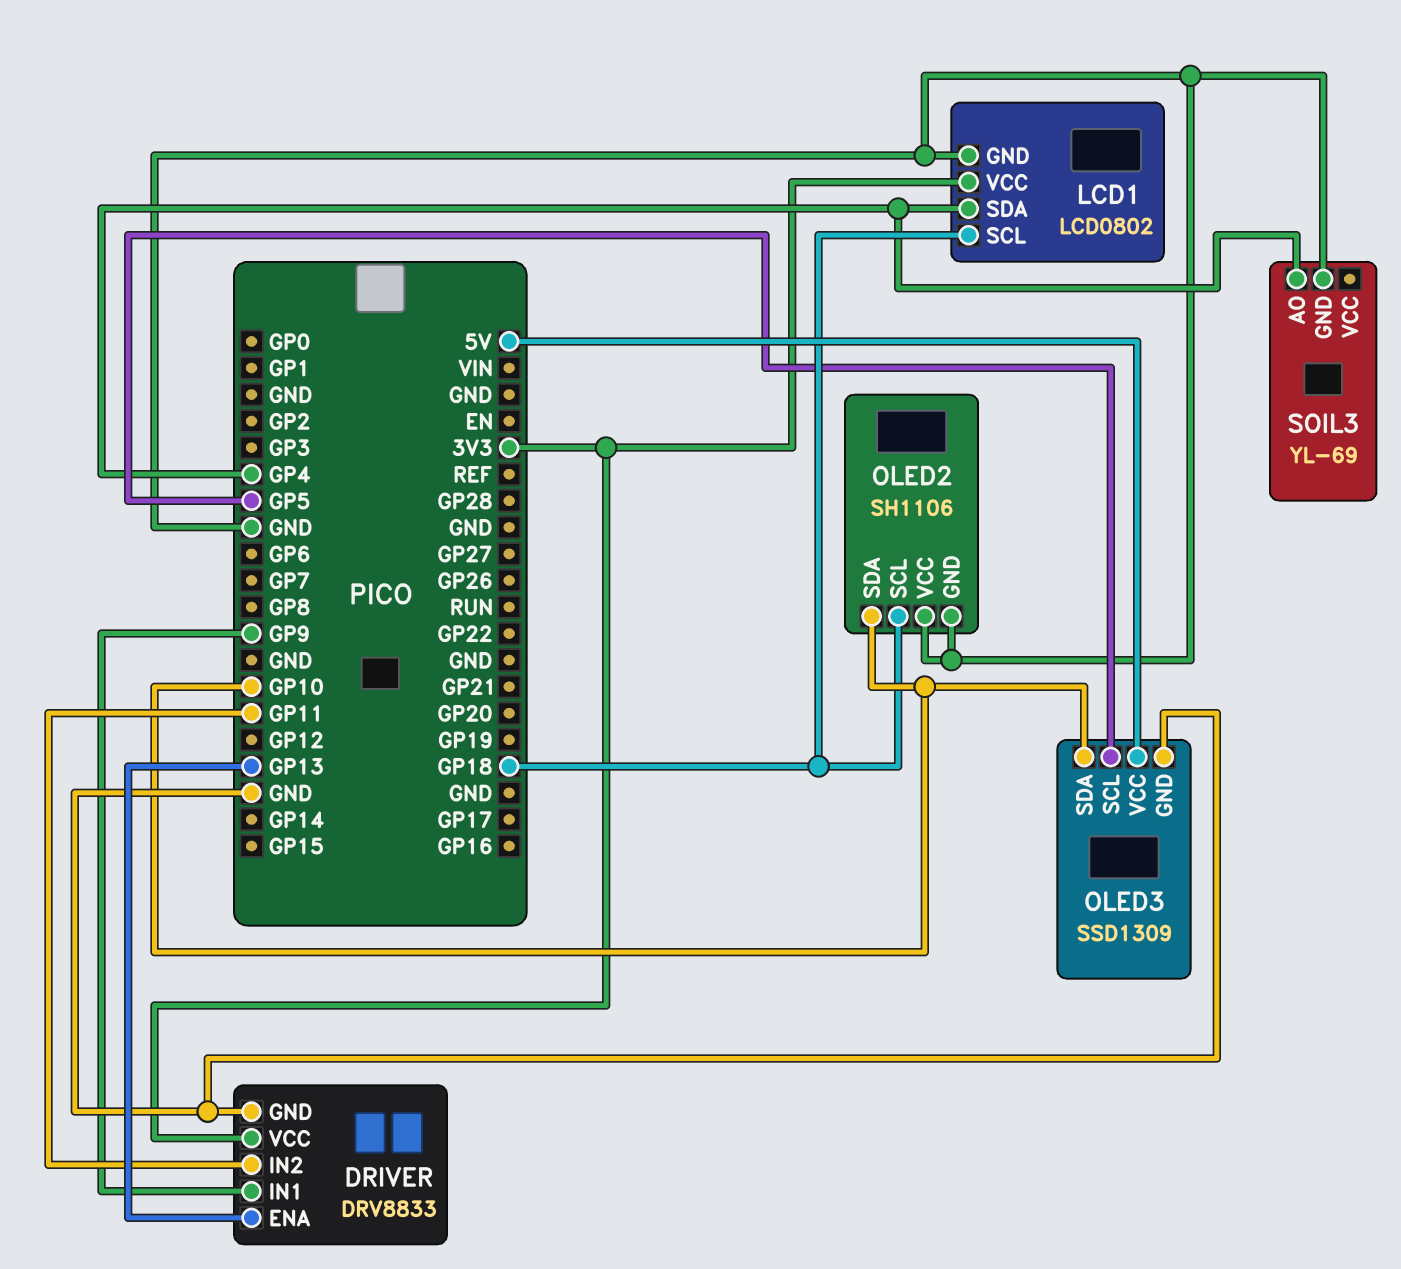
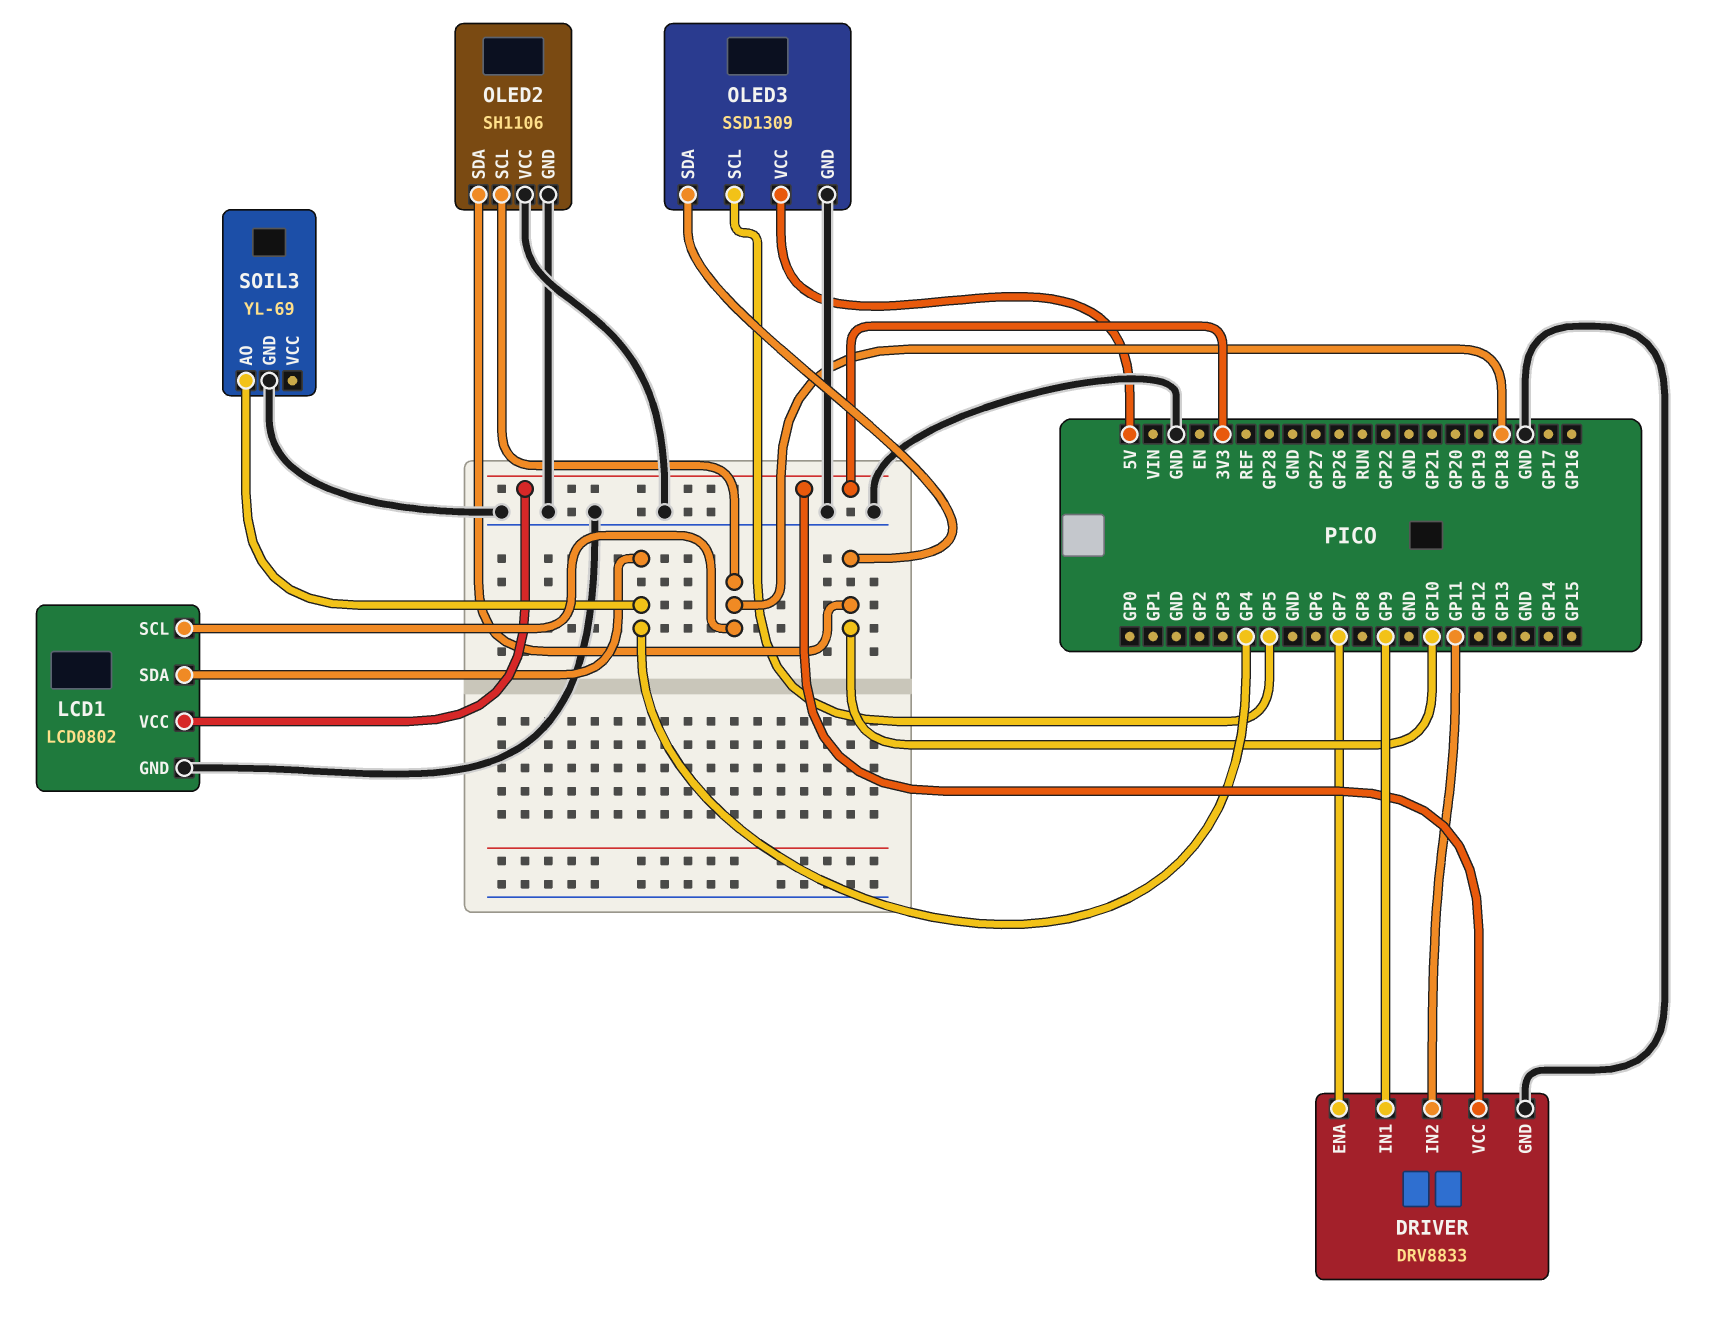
DRIVER pin ENA: GP13 -> GP7

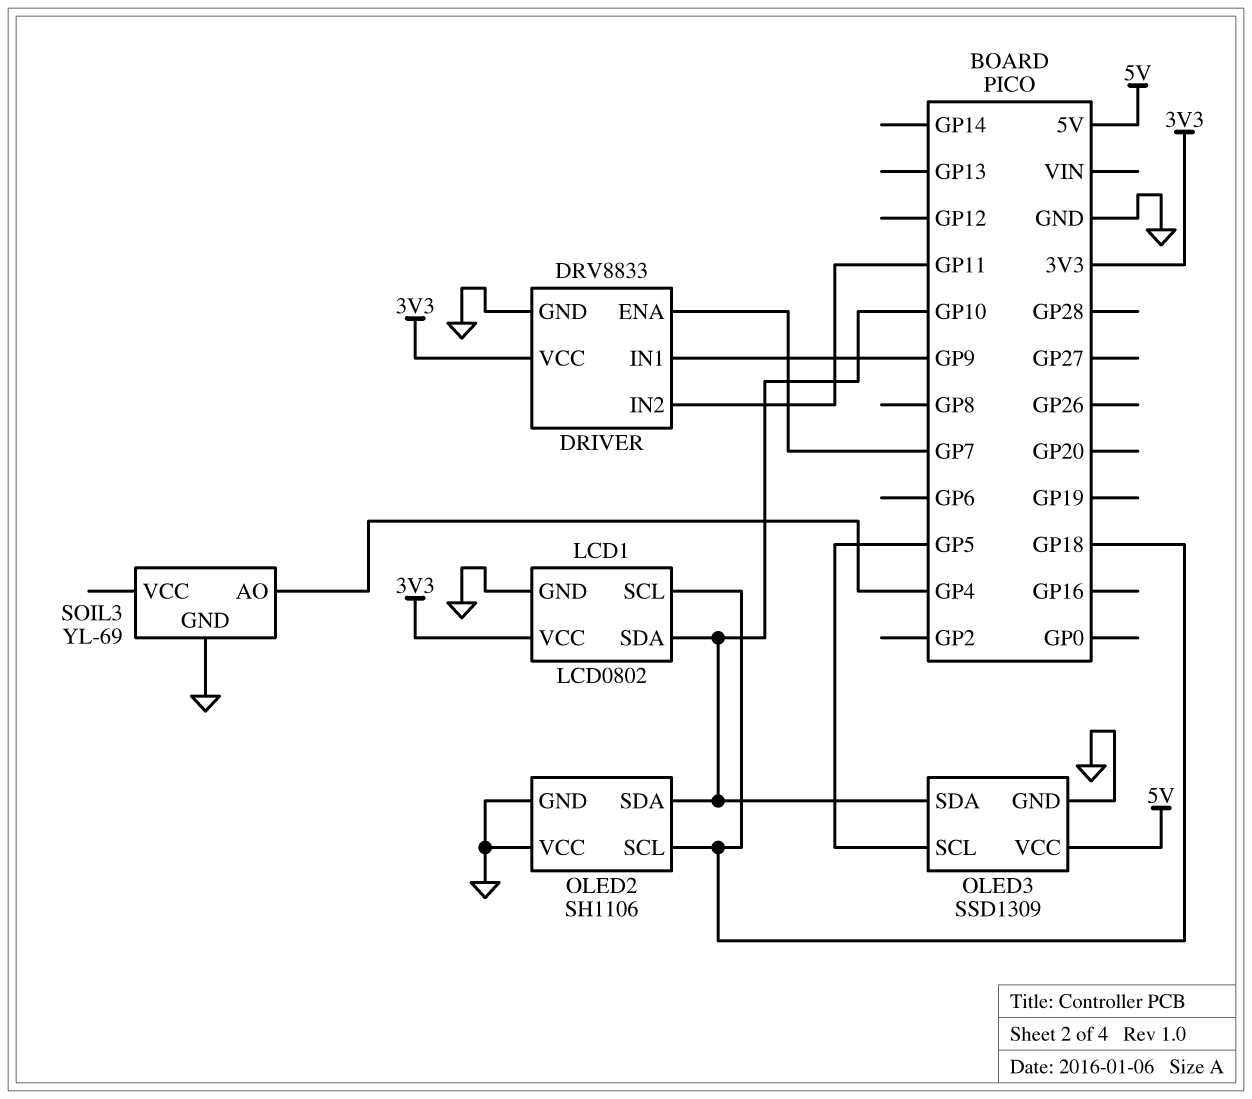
LCD1 pin SDA: GP4 -> GP10

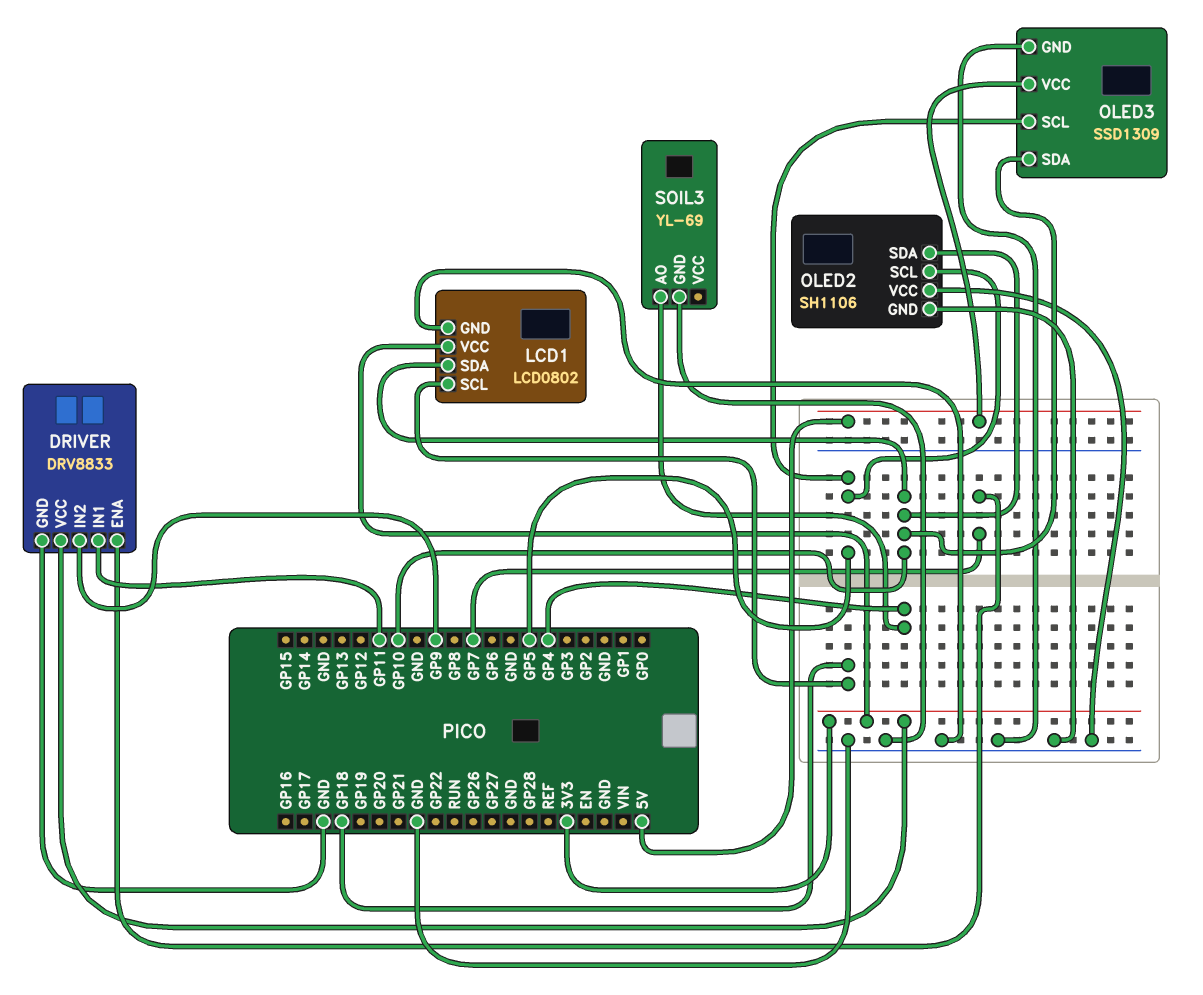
DRIVER pin IN1: GP9 -> GP11
DRIVER pin IN2: GP11 -> GP9
OLED2 pin SCL: GP18 -> GP5

